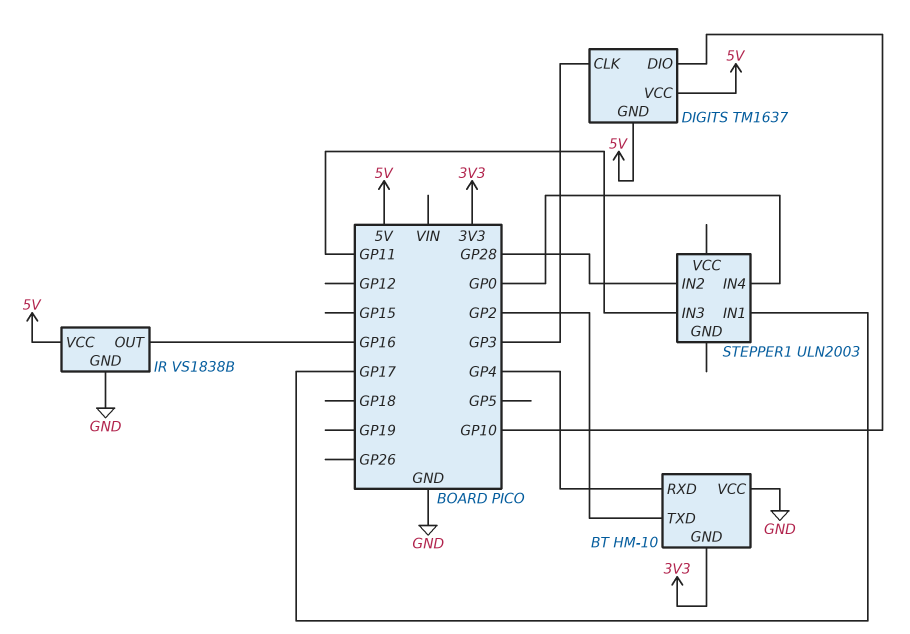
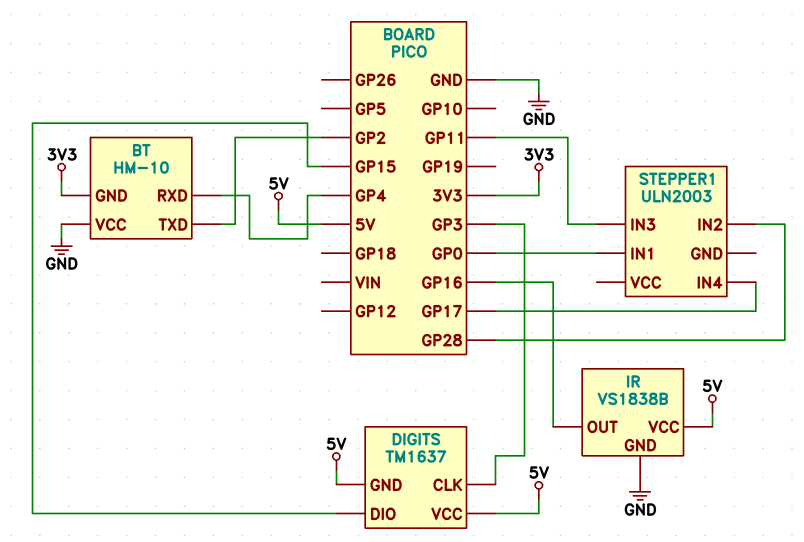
DIGITS pin DIO: GP10 -> GP15
STEPPER1 pin IN1: GP17 -> GP0
STEPPER1 pin IN4: GP0 -> GP17

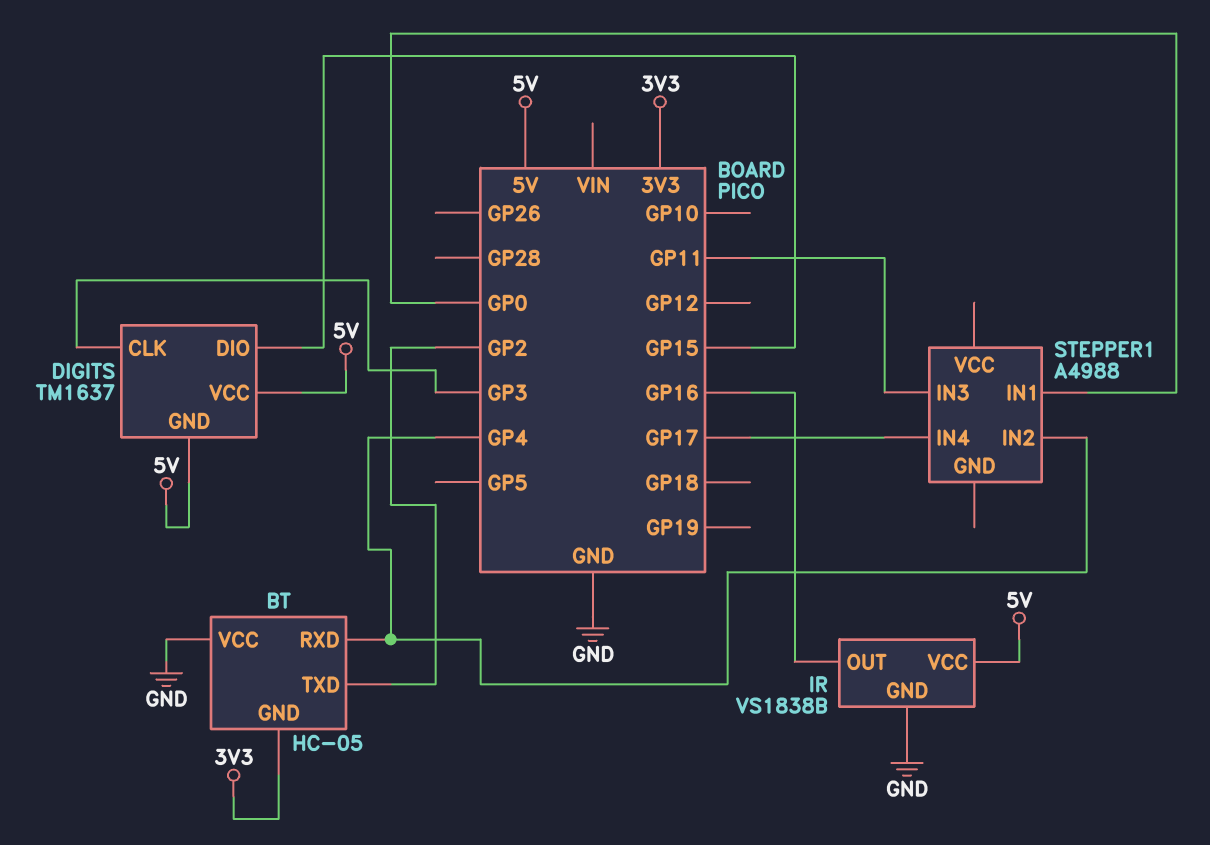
BT: HM-10 -> HC-05
STEPPER1: ULN2003 -> A4988
STEPPER1 pin IN2: GP28 -> GP4

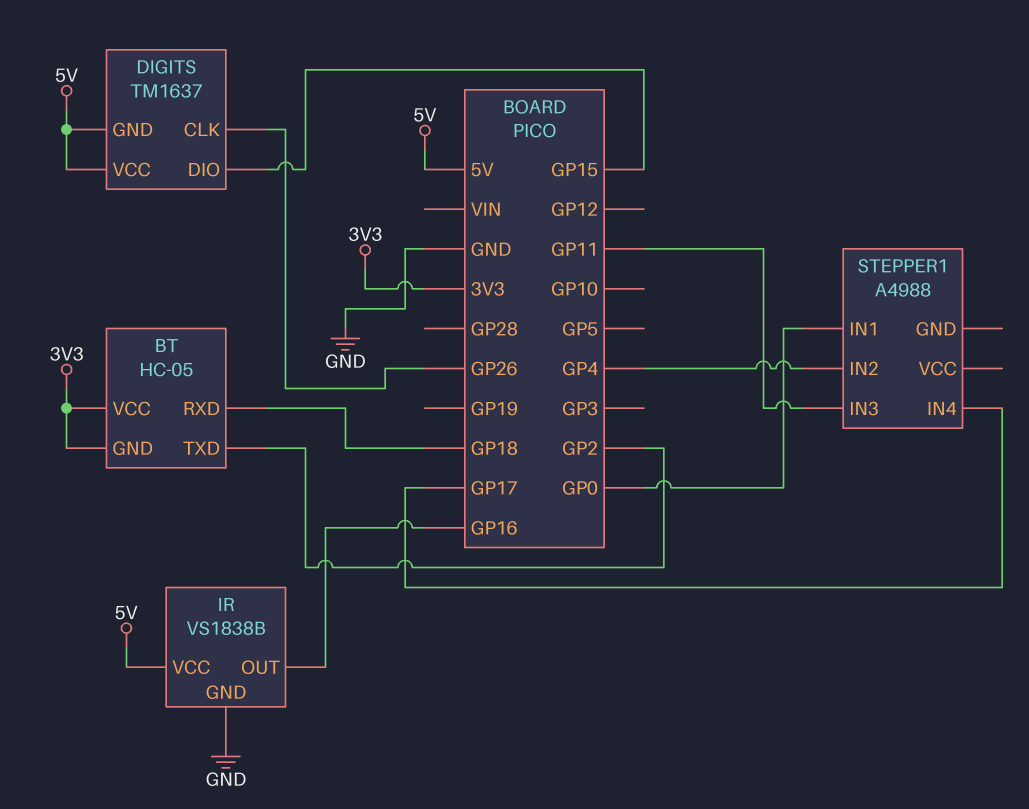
BT pin RXD: GP4 -> GP18
BT pin VCC: GND -> 3V3
DIGITS pin CLK: GP3 -> GP26

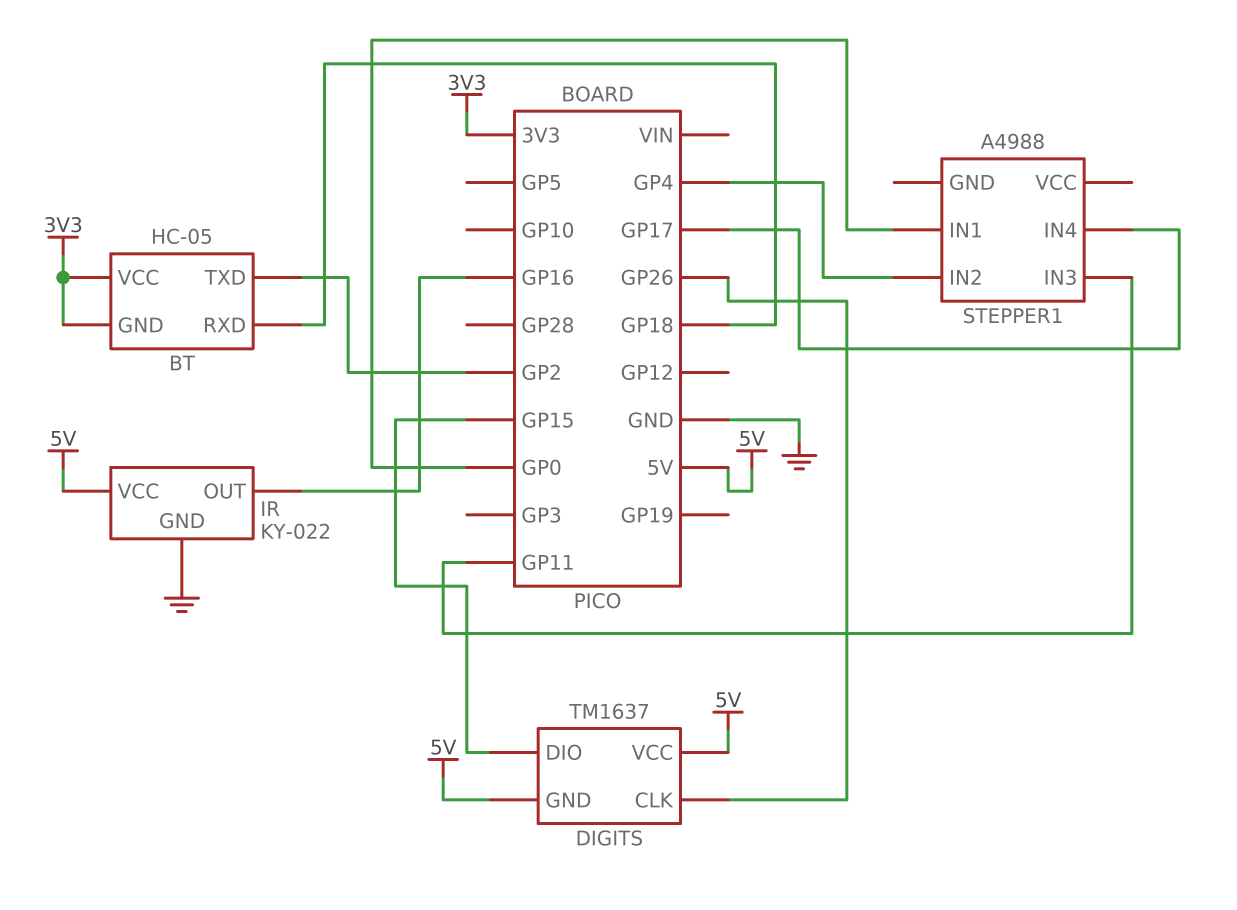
IR: VS1838B -> KY-022

